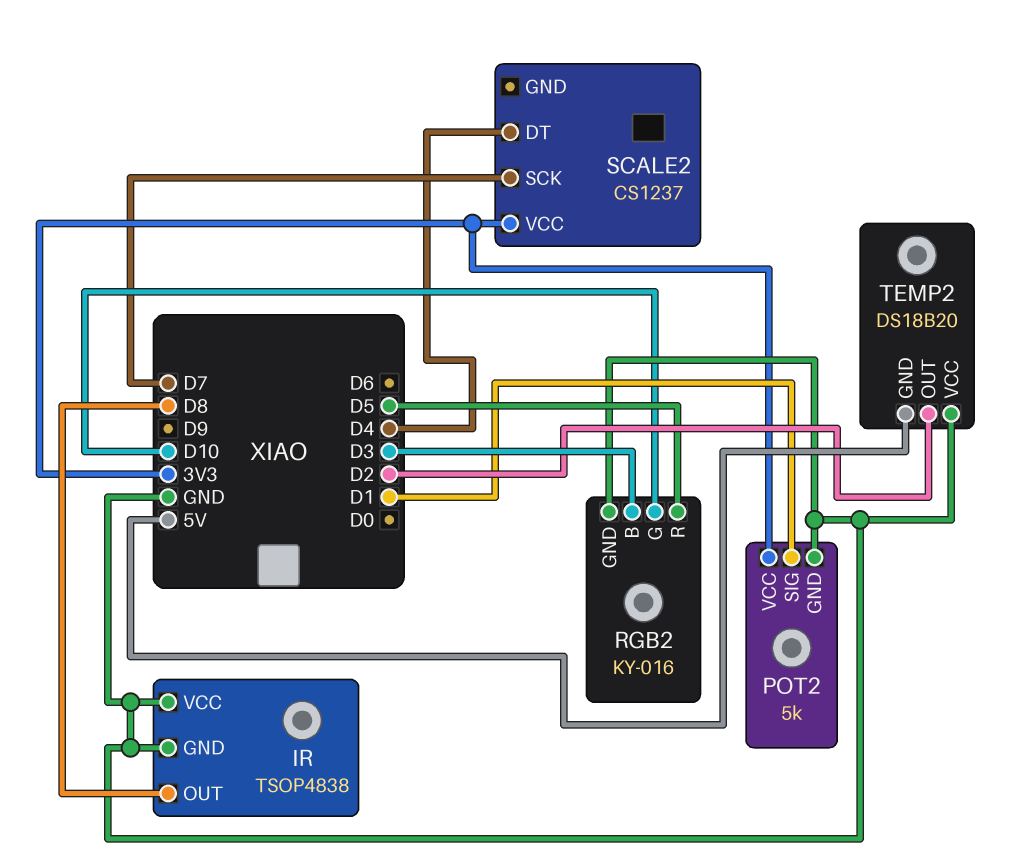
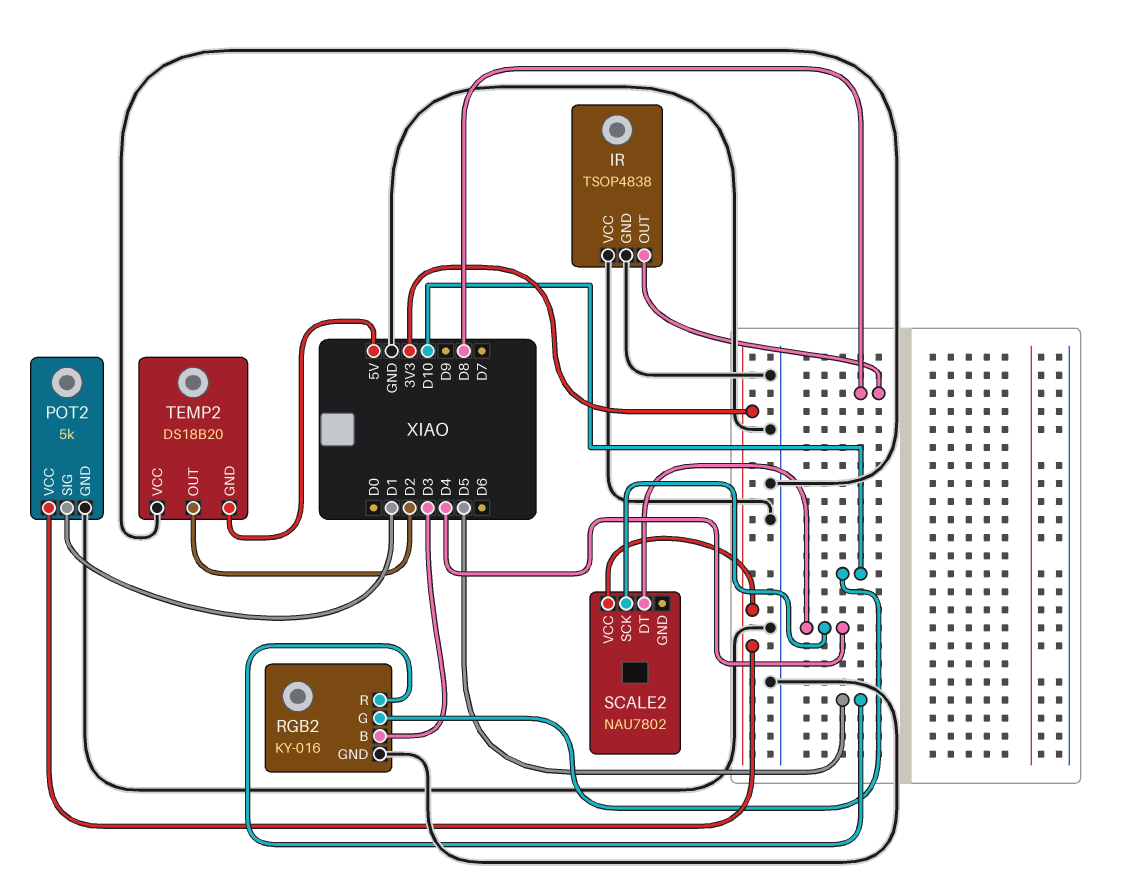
SCALE2: CS1237 -> NAU7802
SCALE2 pin SCK: D7 -> D4

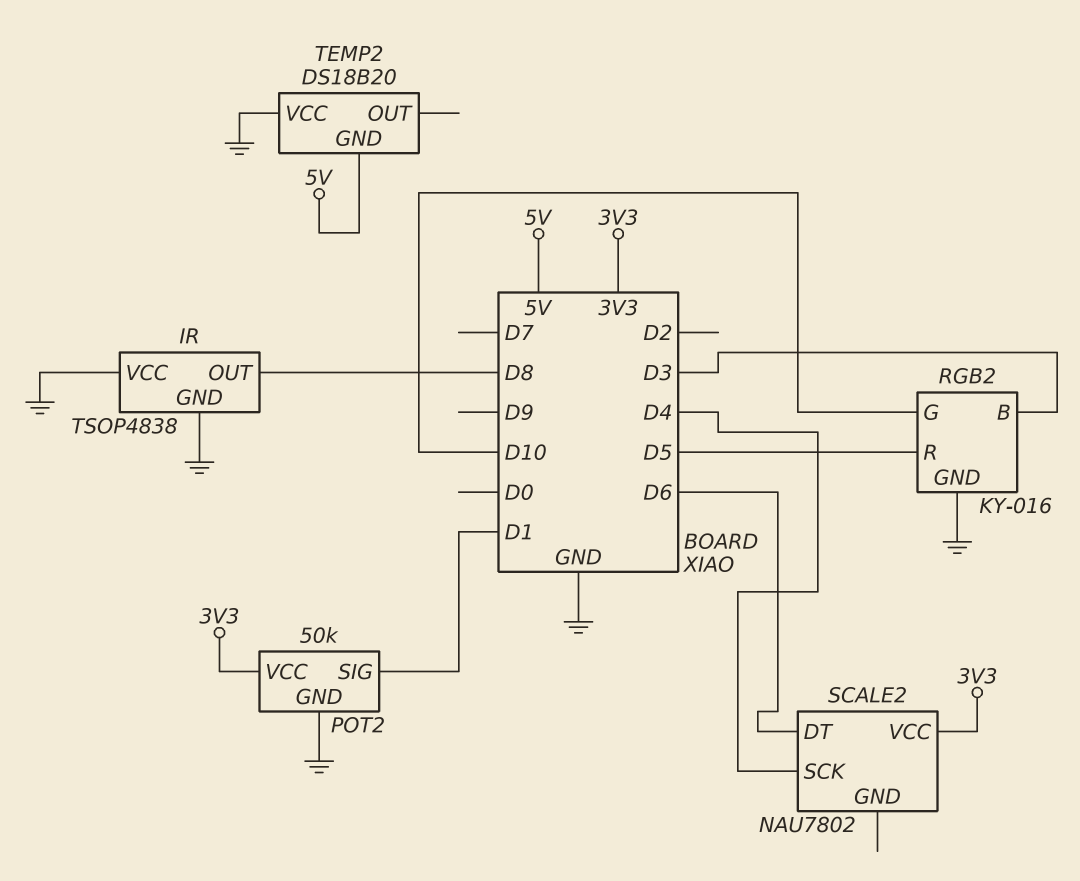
POT2: 5k -> 50k
SCALE2 pin DT: D4 -> D6
TEMP2 pin OUT: D2 -> none

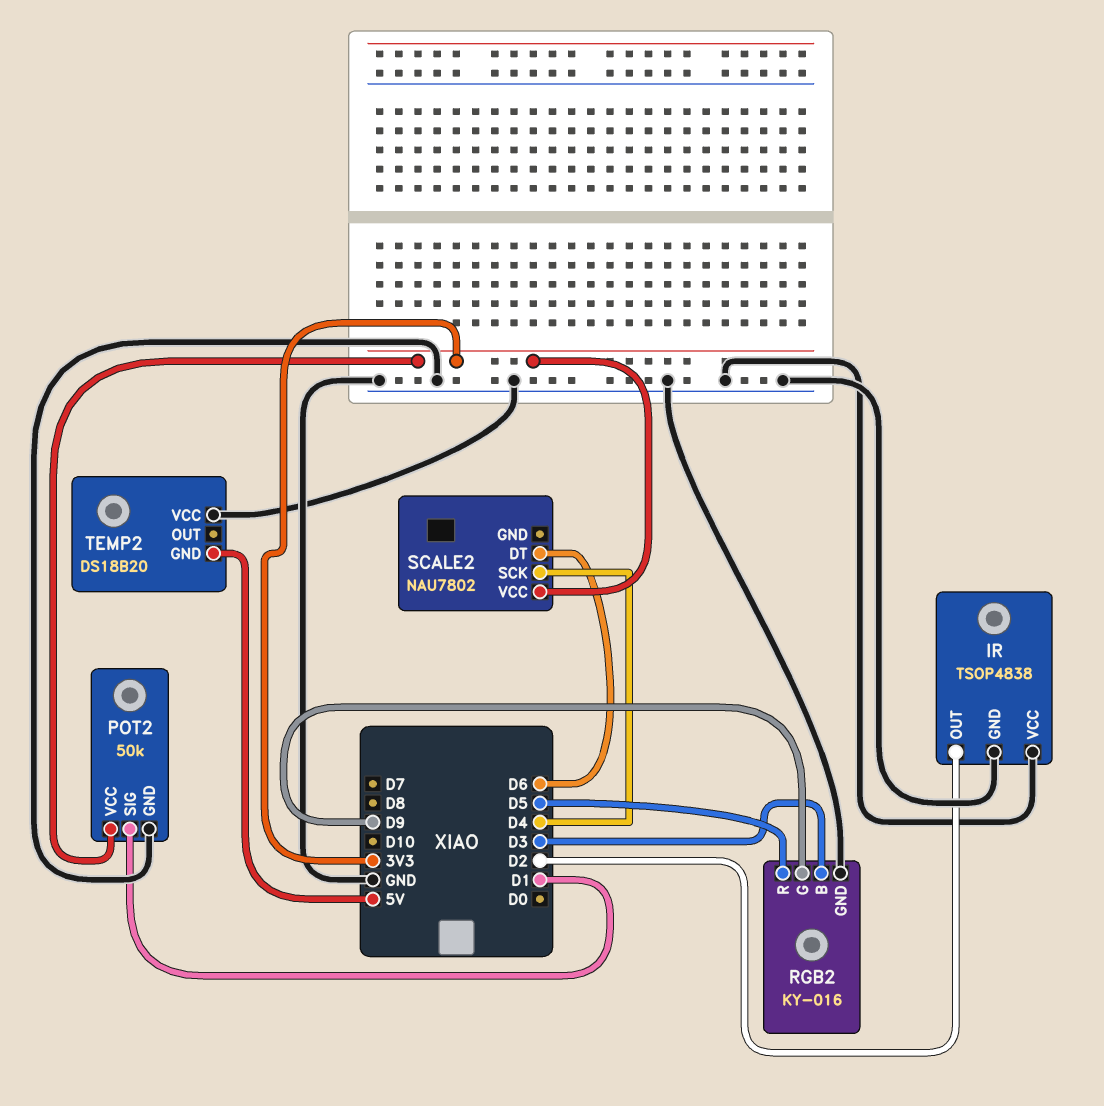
IR pin OUT: D8 -> D2
RGB2 pin G: D10 -> D9

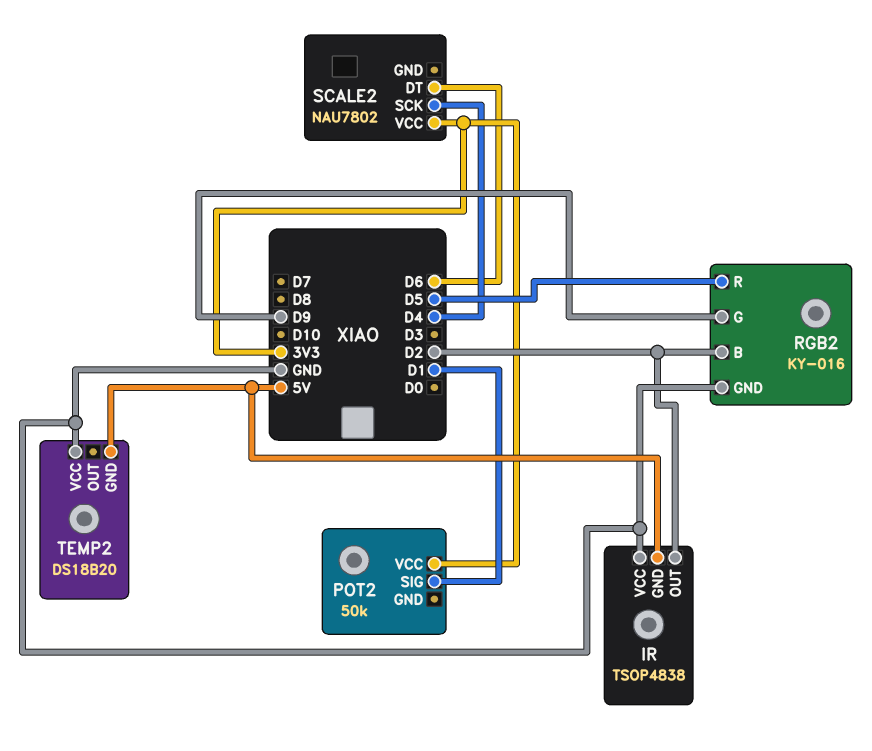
IR pin GND: GND -> 5V
POT2 pin GND: GND -> none
RGB2 pin B: D3 -> D2

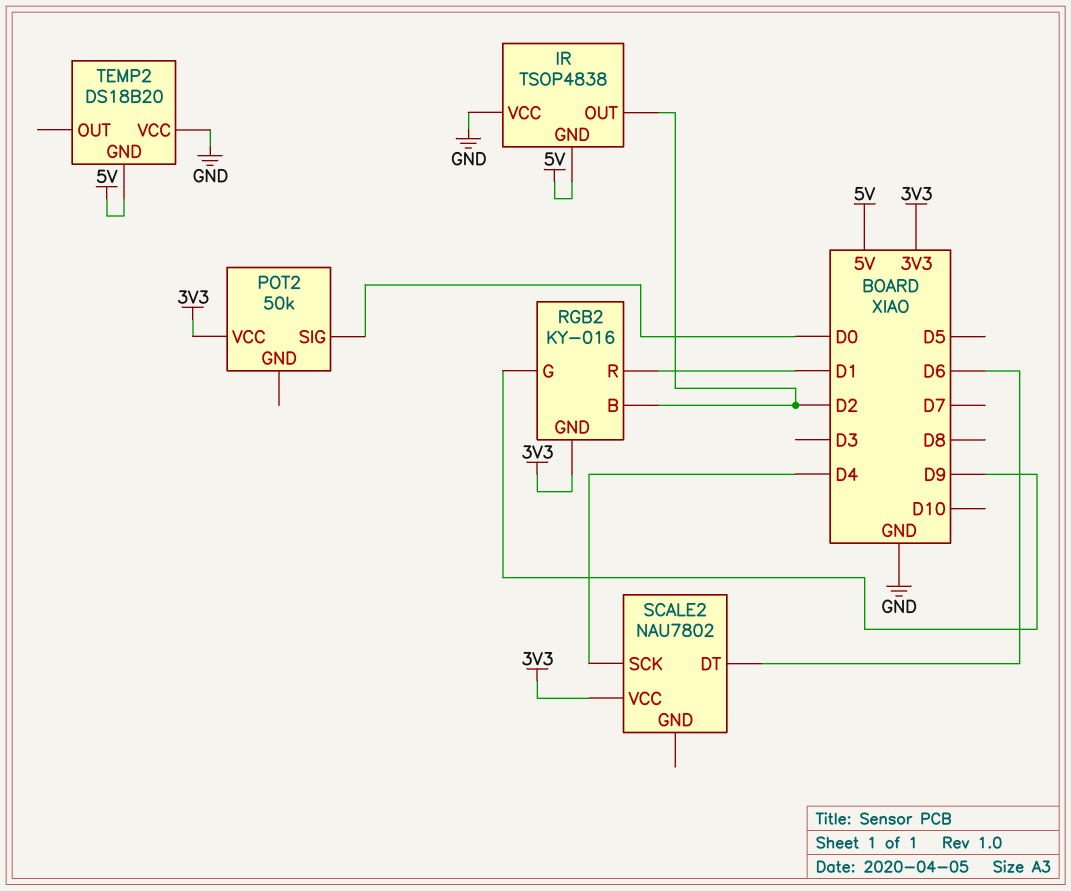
POT2 pin SIG: D1 -> D0
RGB2 pin GND: GND -> 3V3
RGB2 pin R: D5 -> D1

